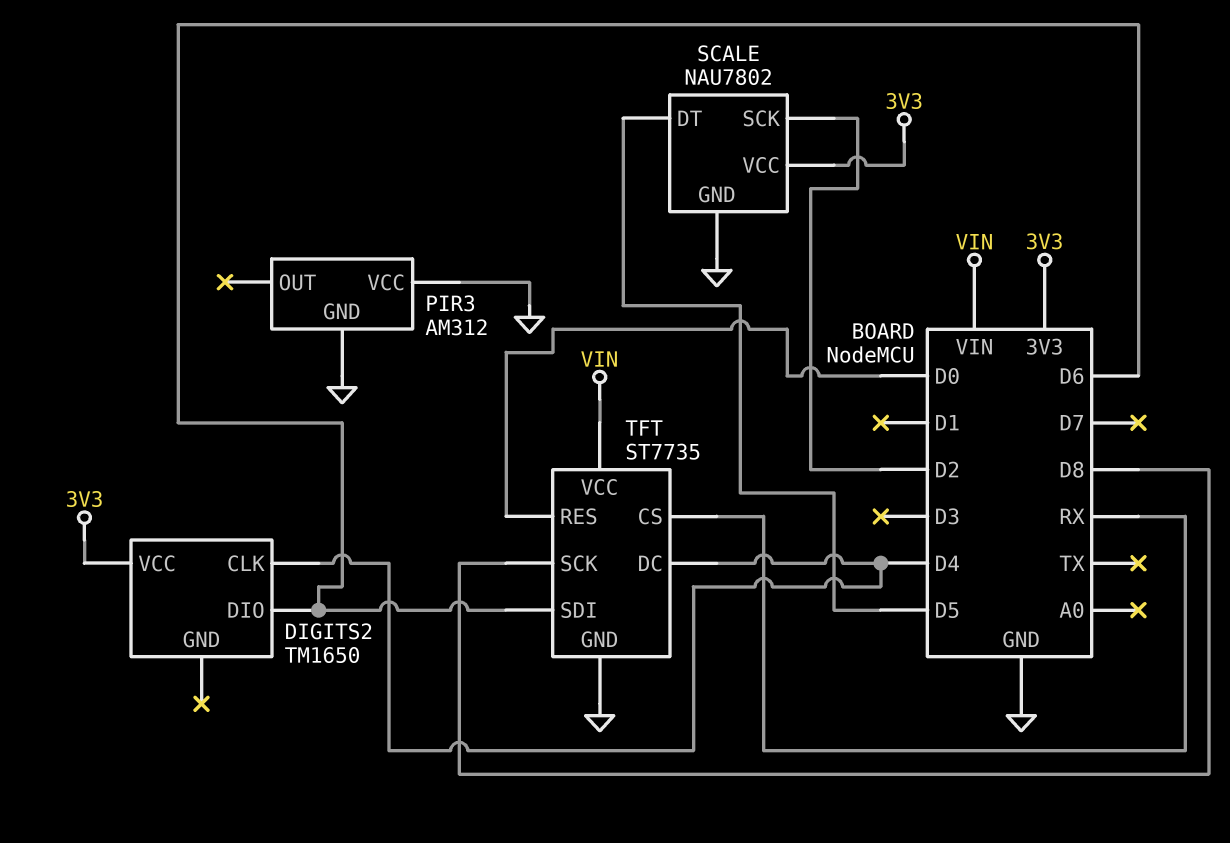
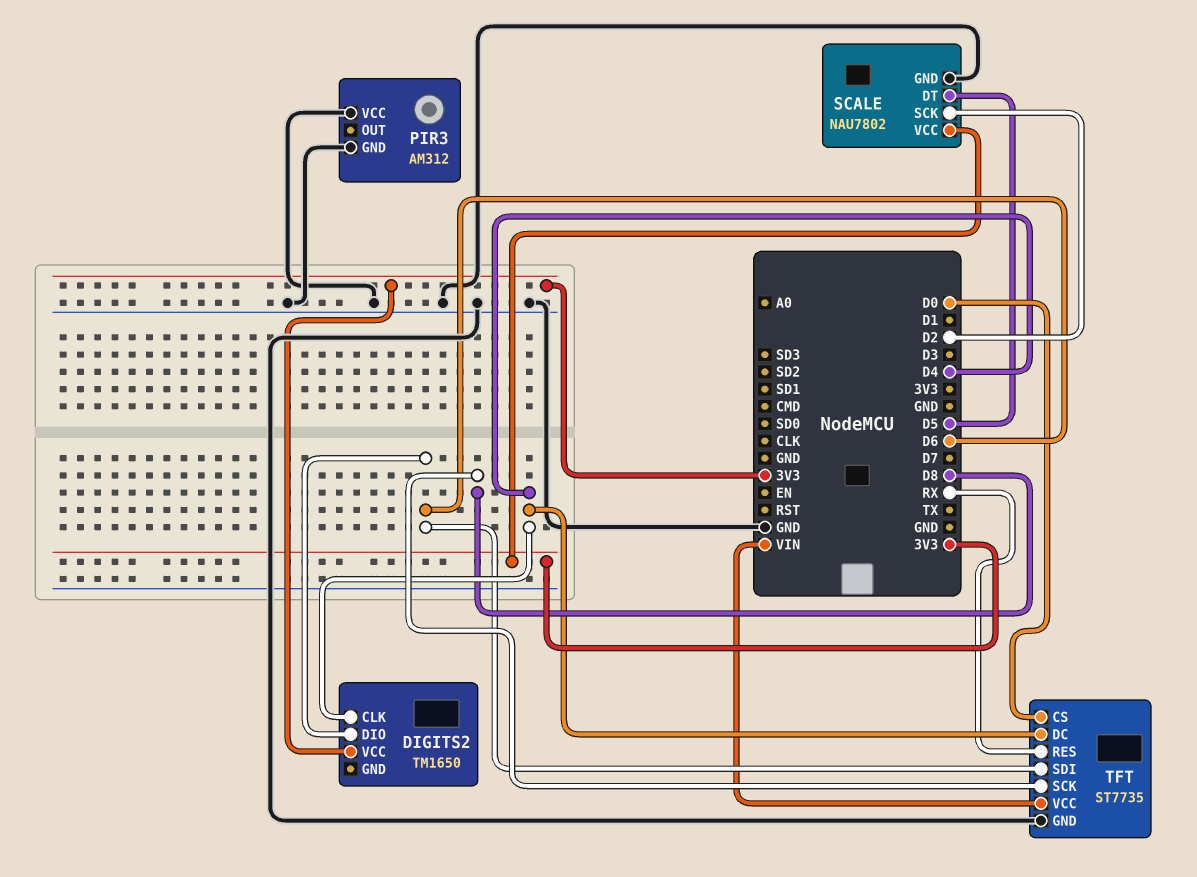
TFT pin CS: RX -> D0
TFT pin RES: D0 -> RX

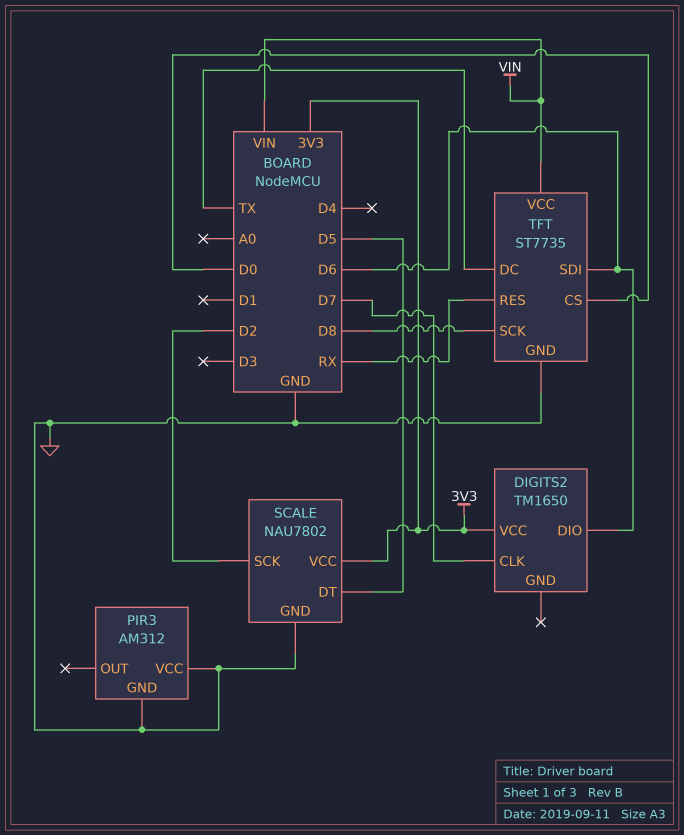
DIGITS2 pin CLK: D4 -> D7
TFT pin DC: D4 -> TX

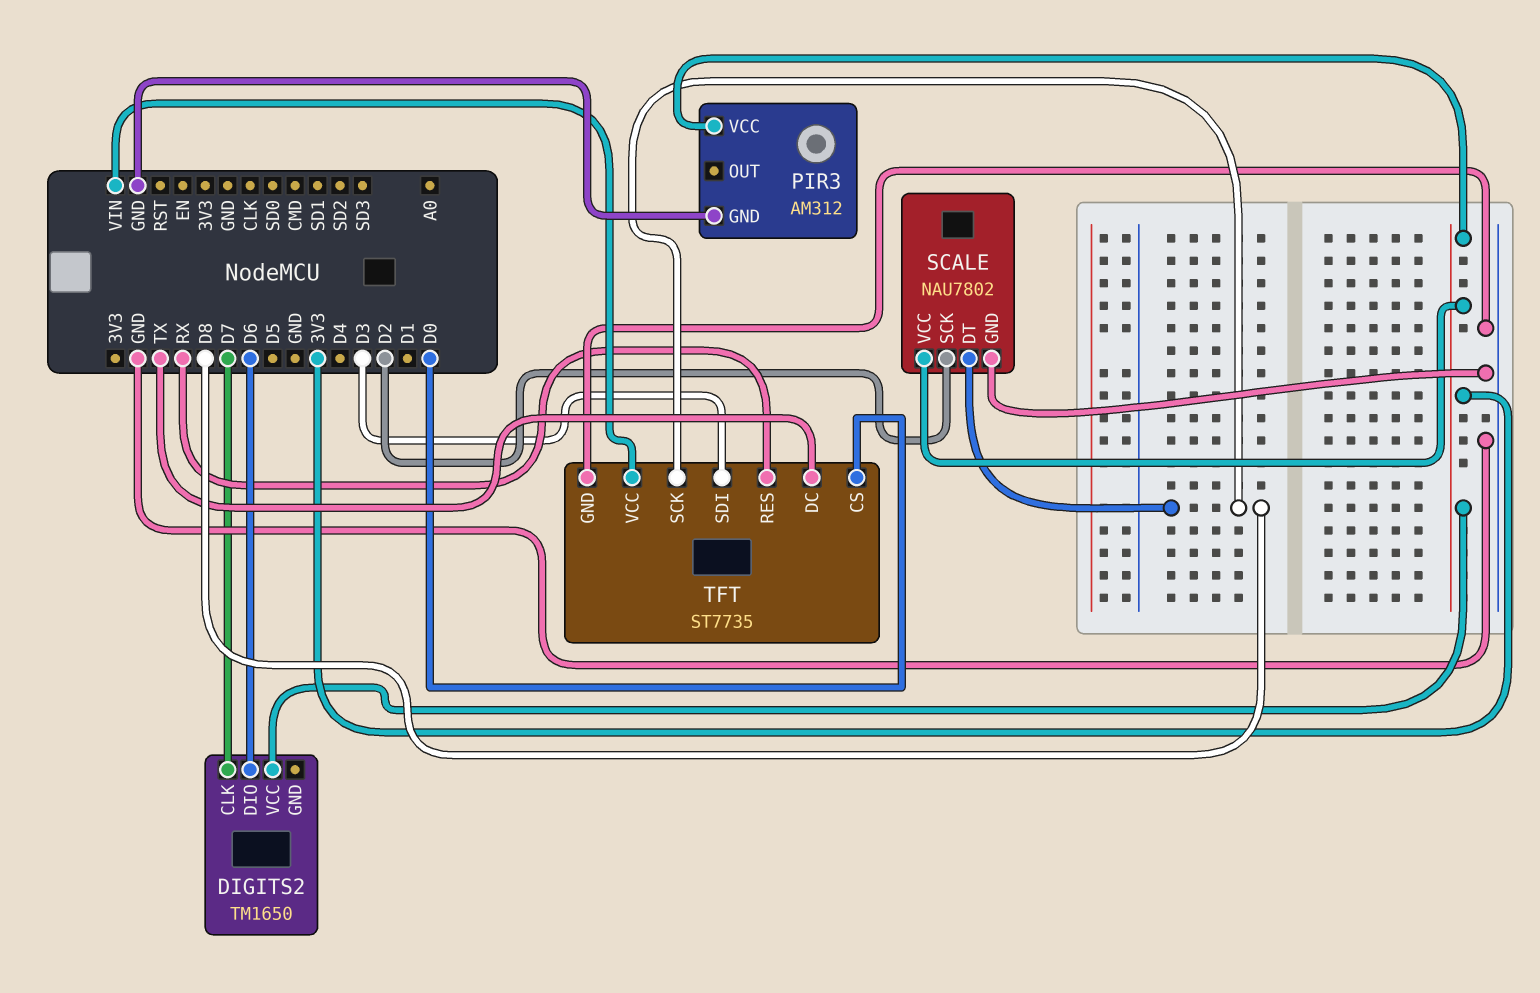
PIR3 pin VCC: GND -> 3V3
SCALE pin DT: D5 -> D8
TFT pin SDI: D6 -> D3

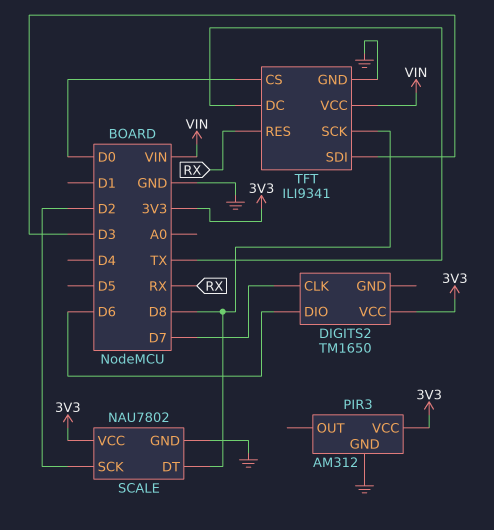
TFT: ST7735 -> ILI9341

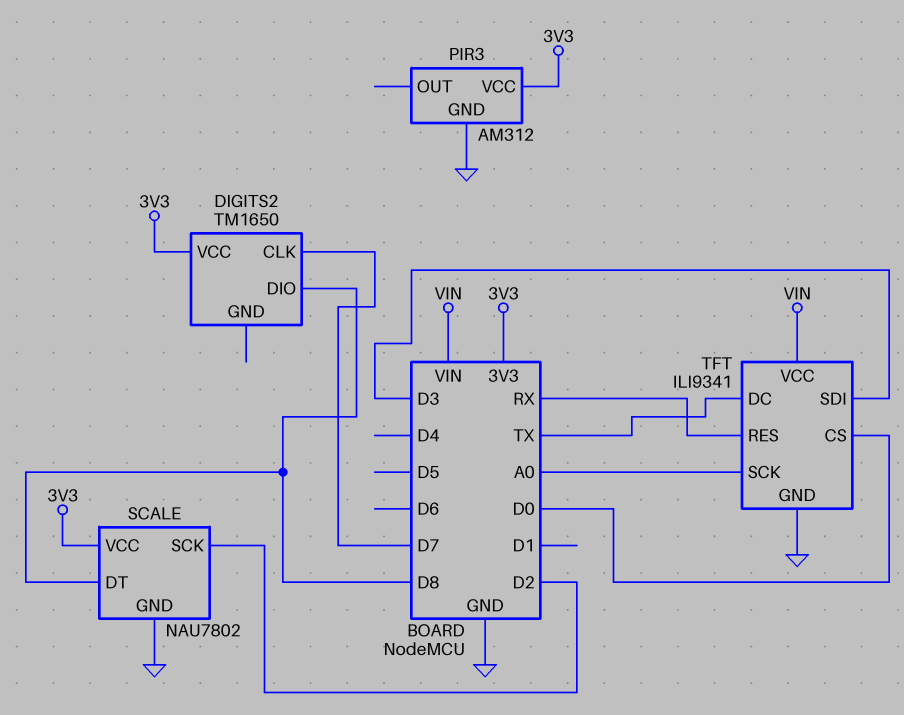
DIGITS2 pin DIO: D6 -> D8
TFT pin SCK: D8 -> A0

